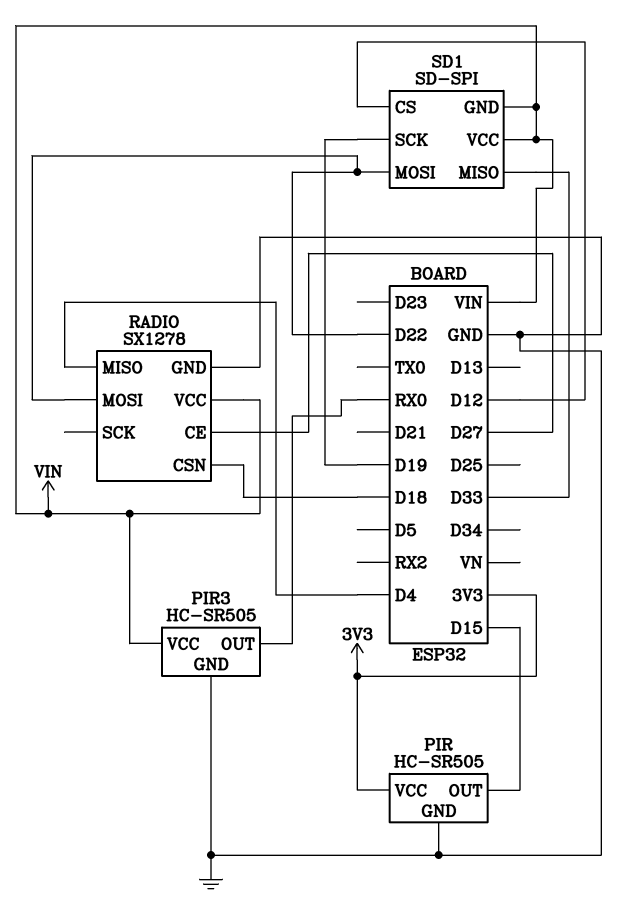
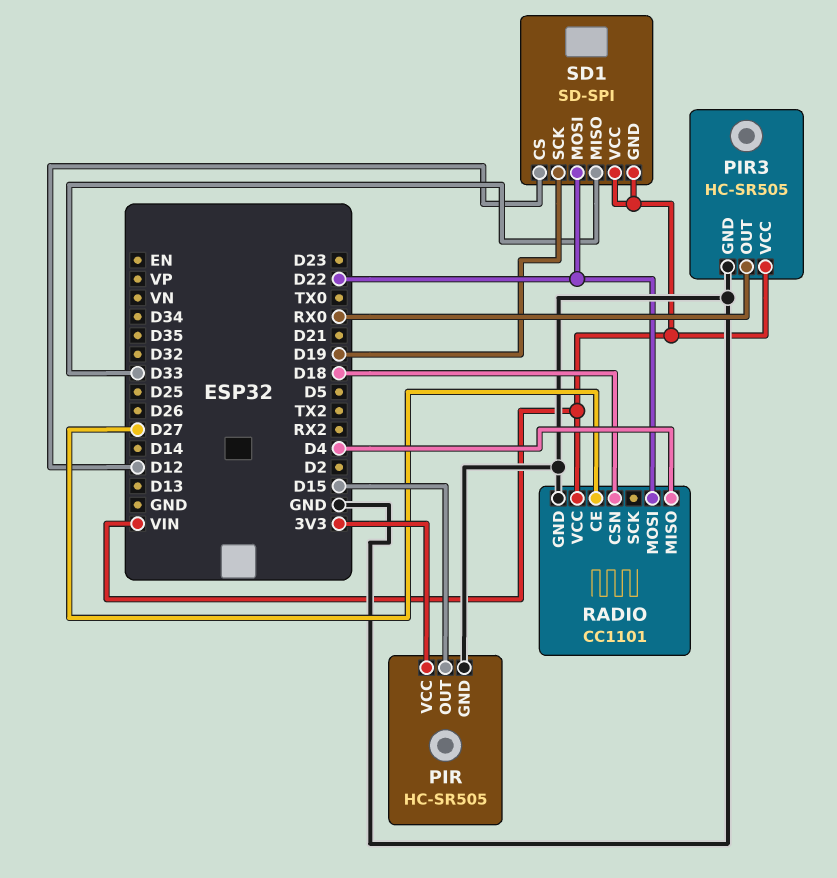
RADIO: SX1278 -> CC1101

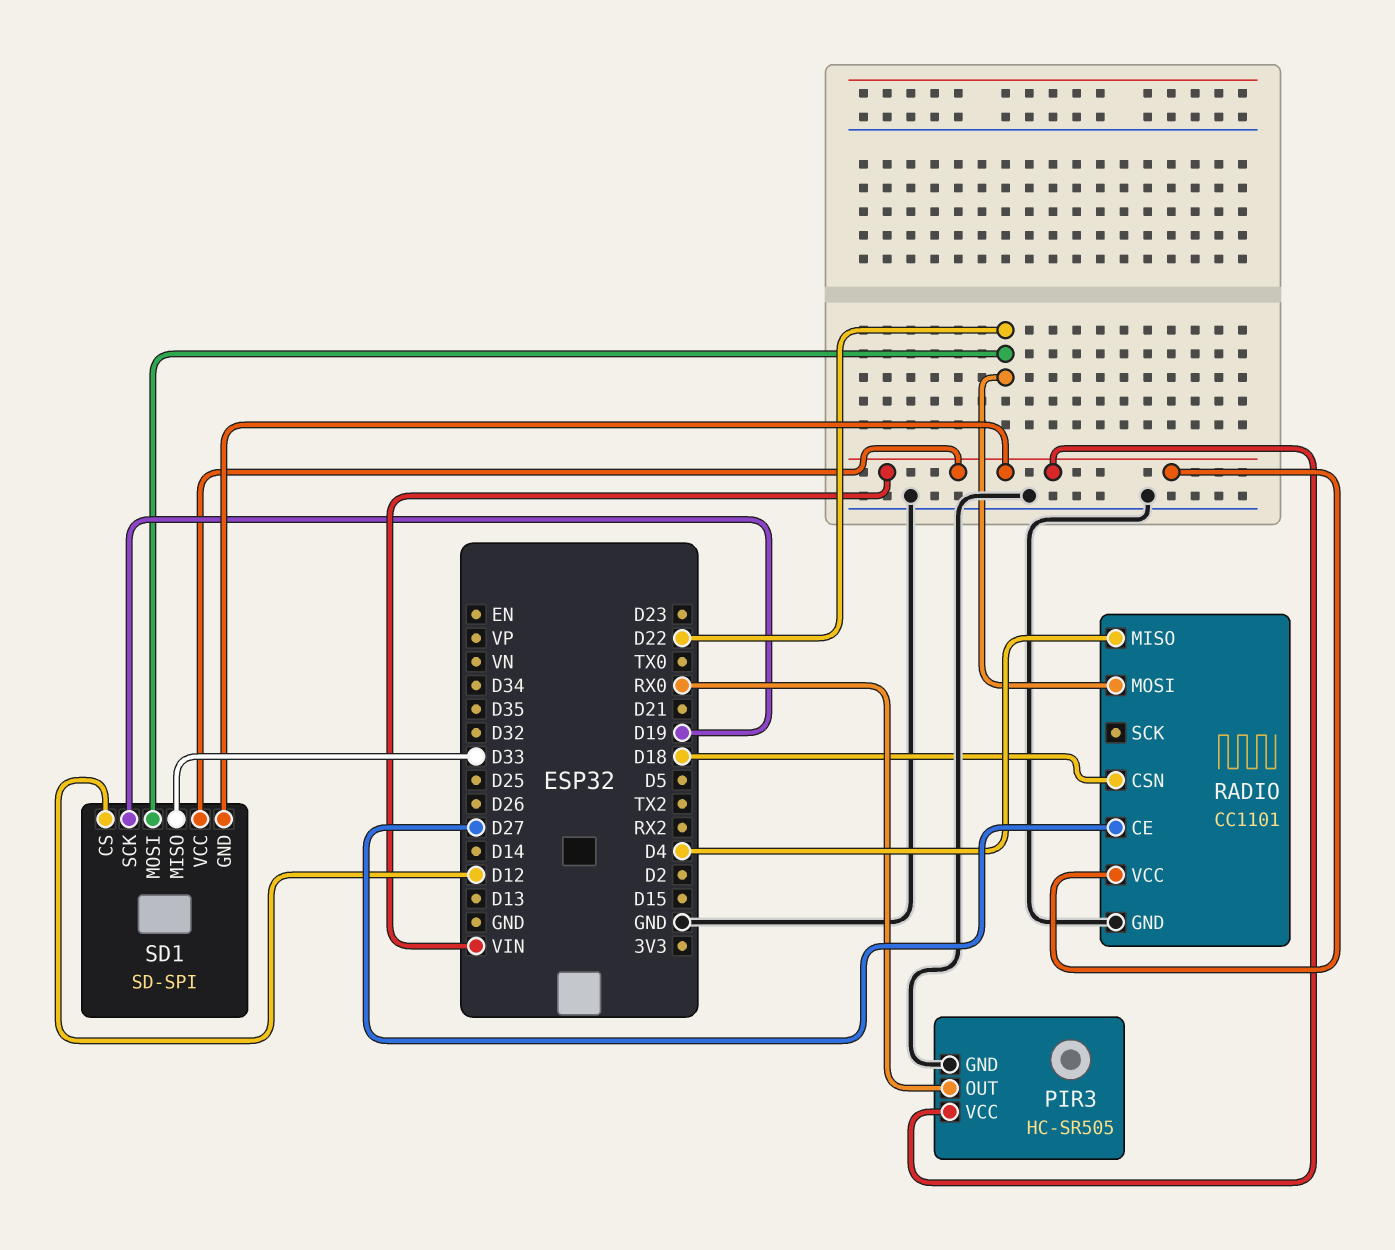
PIR: HC-SR505 -> none
PIR pin GND: GND -> none
PIR pin OUT: D15 -> none
PIR pin VCC: 3V3 -> none

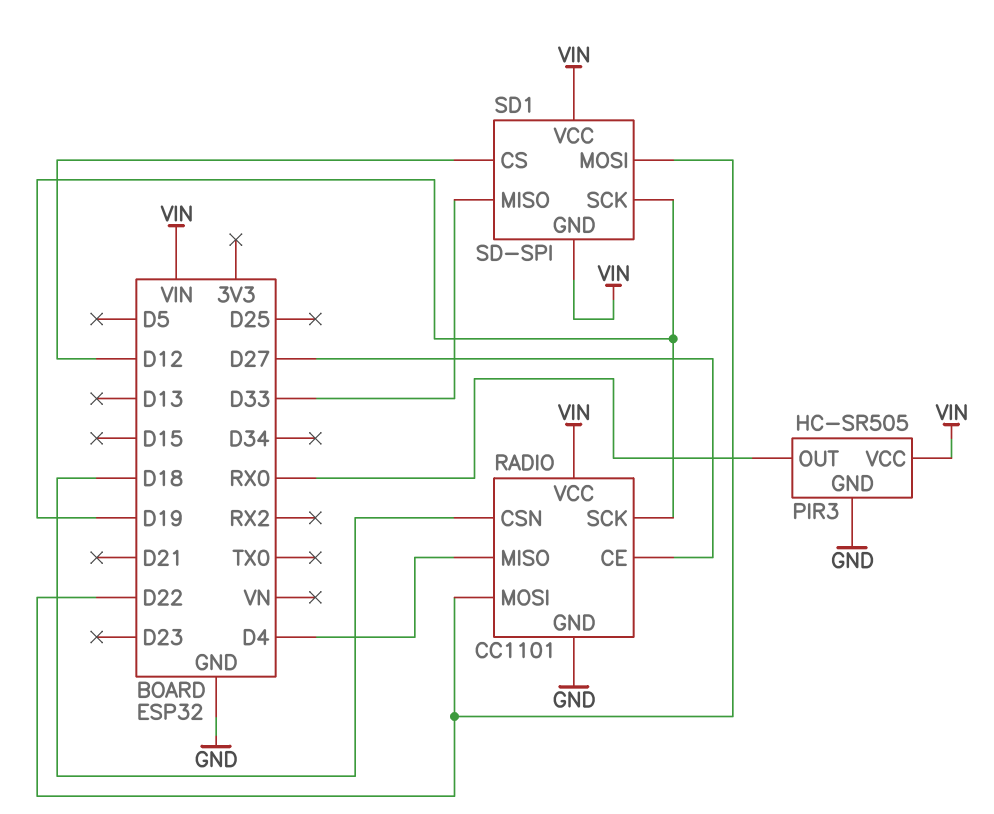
RADIO pin SCK: none -> D19

